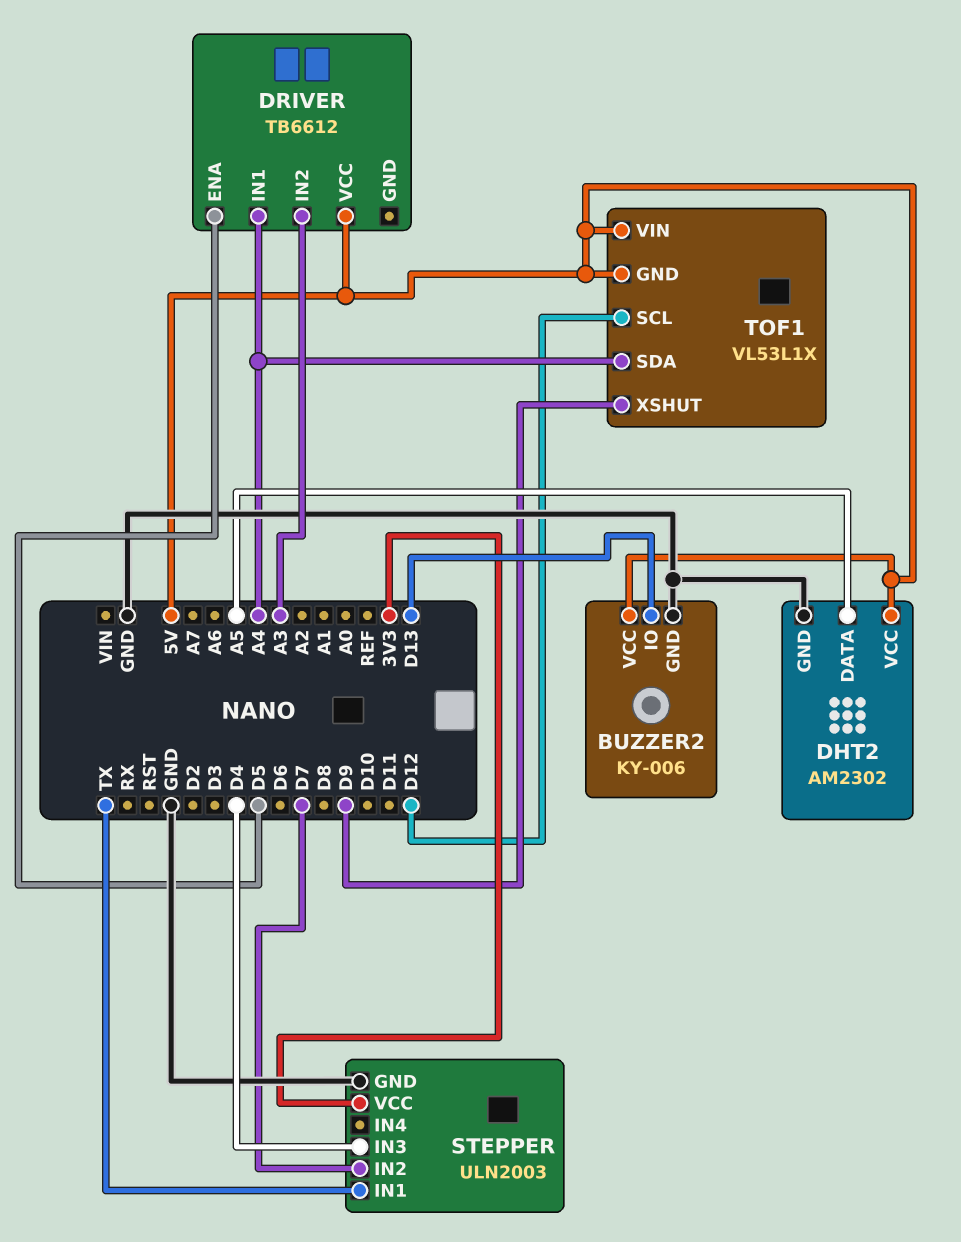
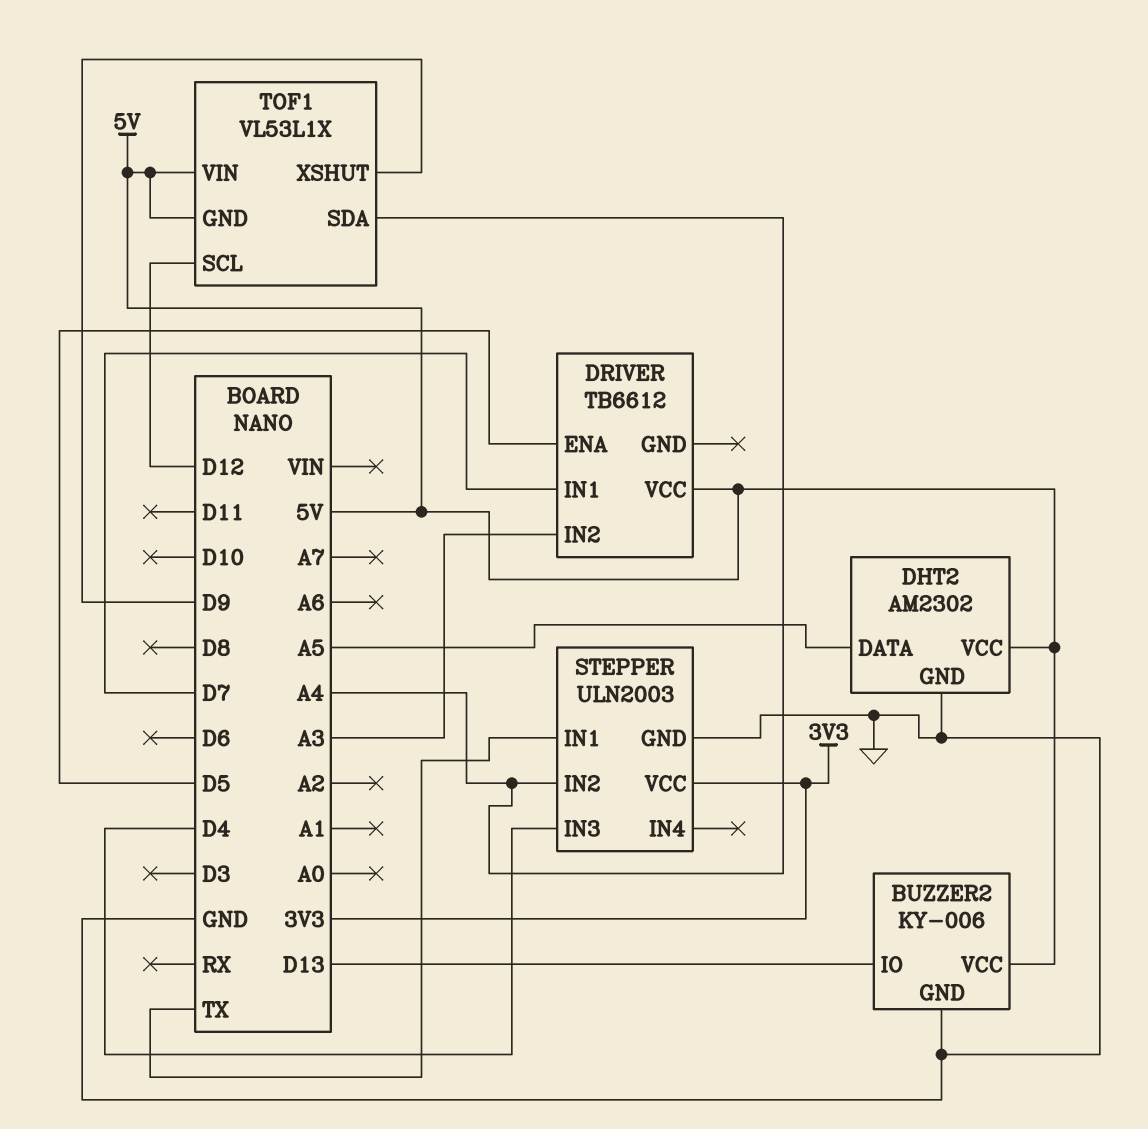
DRIVER pin IN1: A4 -> D7
STEPPER pin IN2: D7 -> A4

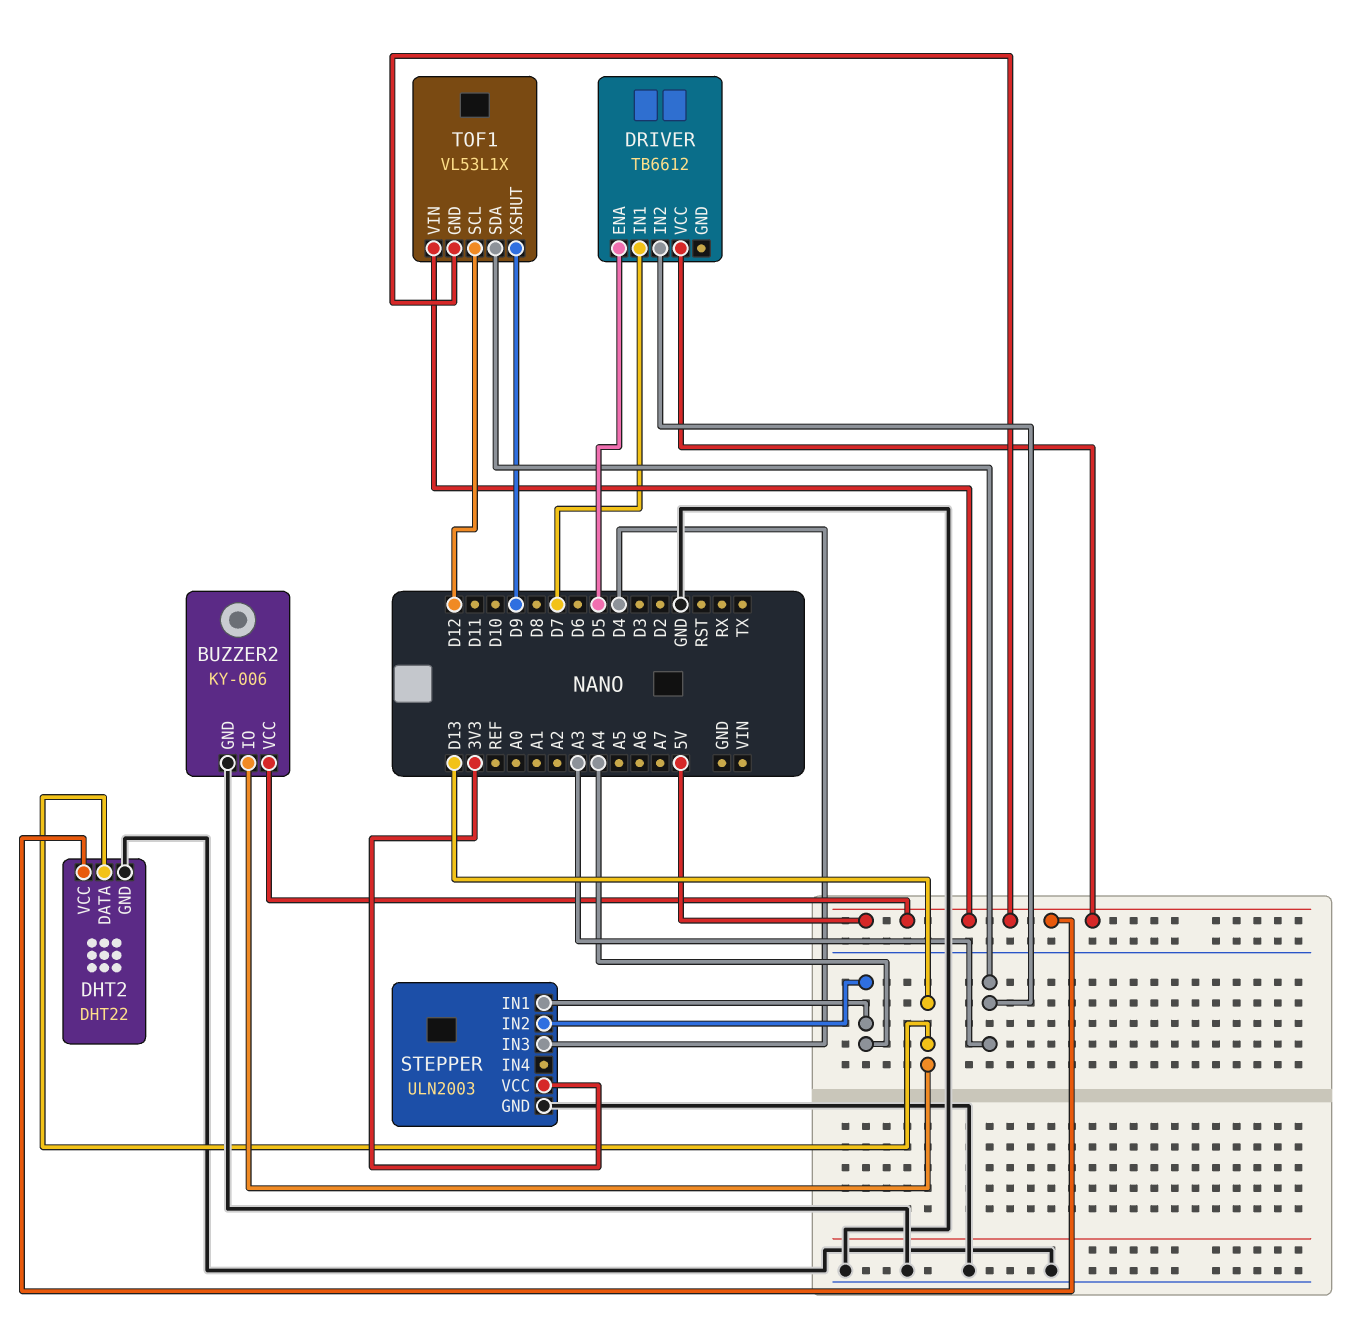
DHT2: AM2302 -> DHT22
DHT2 pin DATA: A5 -> D13
STEPPER pin IN1: TX -> A4
TOF1 pin SDA: A4 -> A3

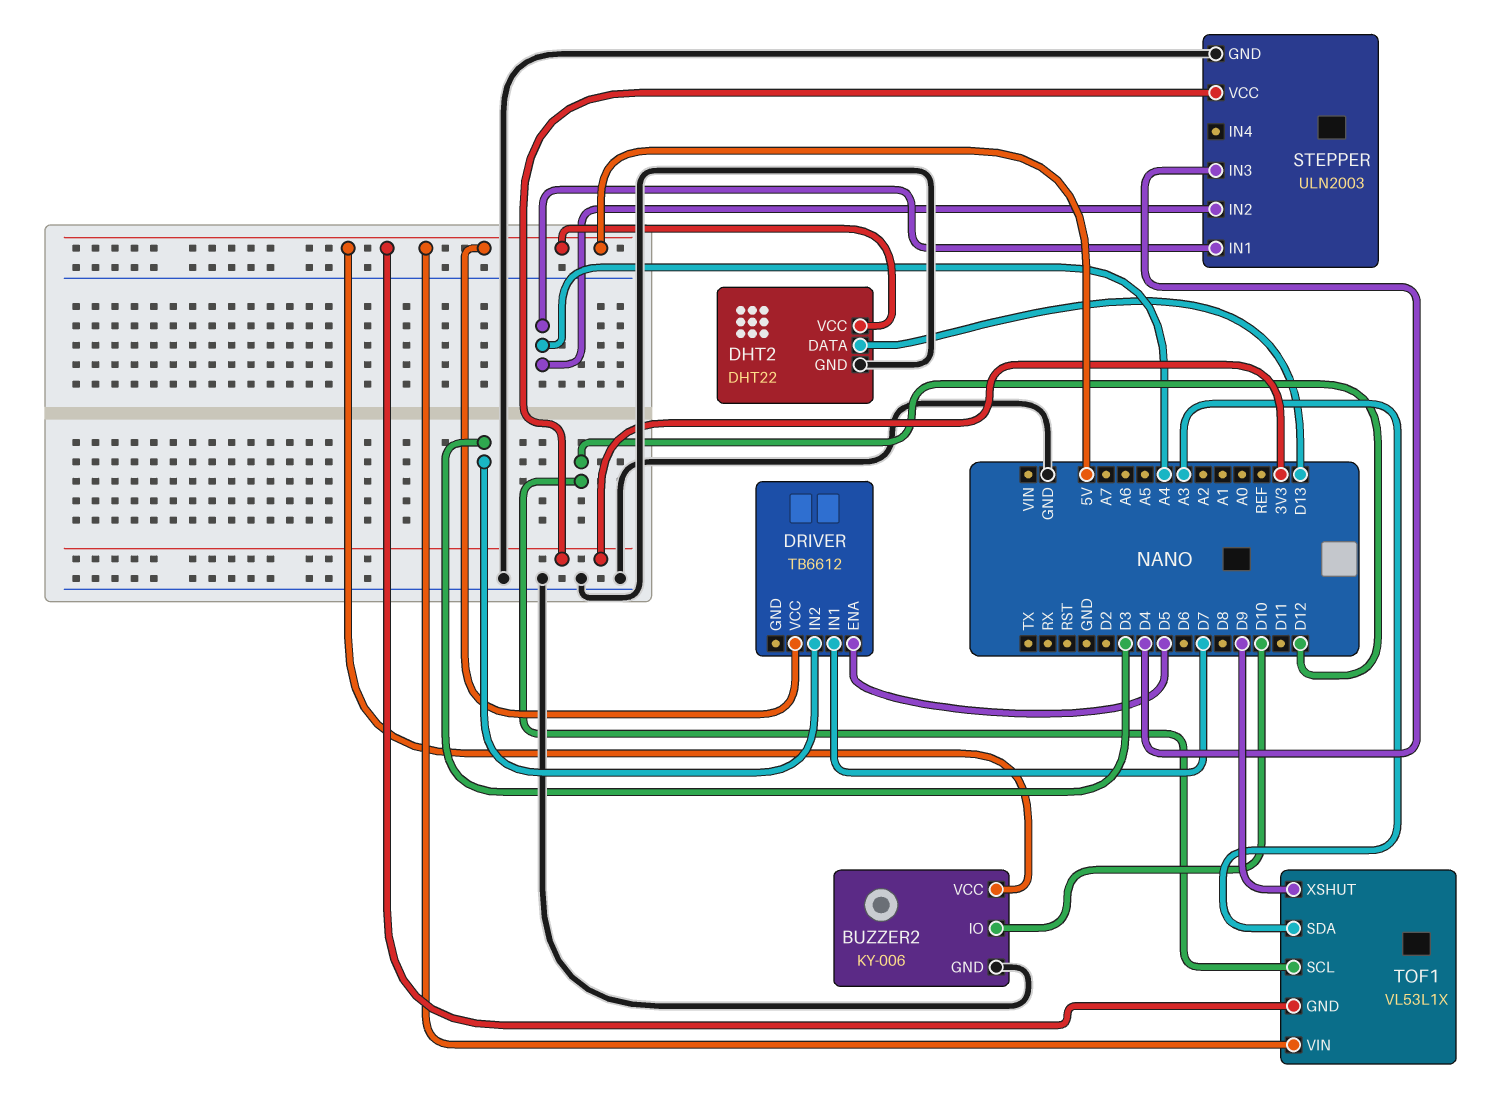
BUZZER2 pin IO: D13 -> D10
DRIVER pin IN2: A3 -> D3

